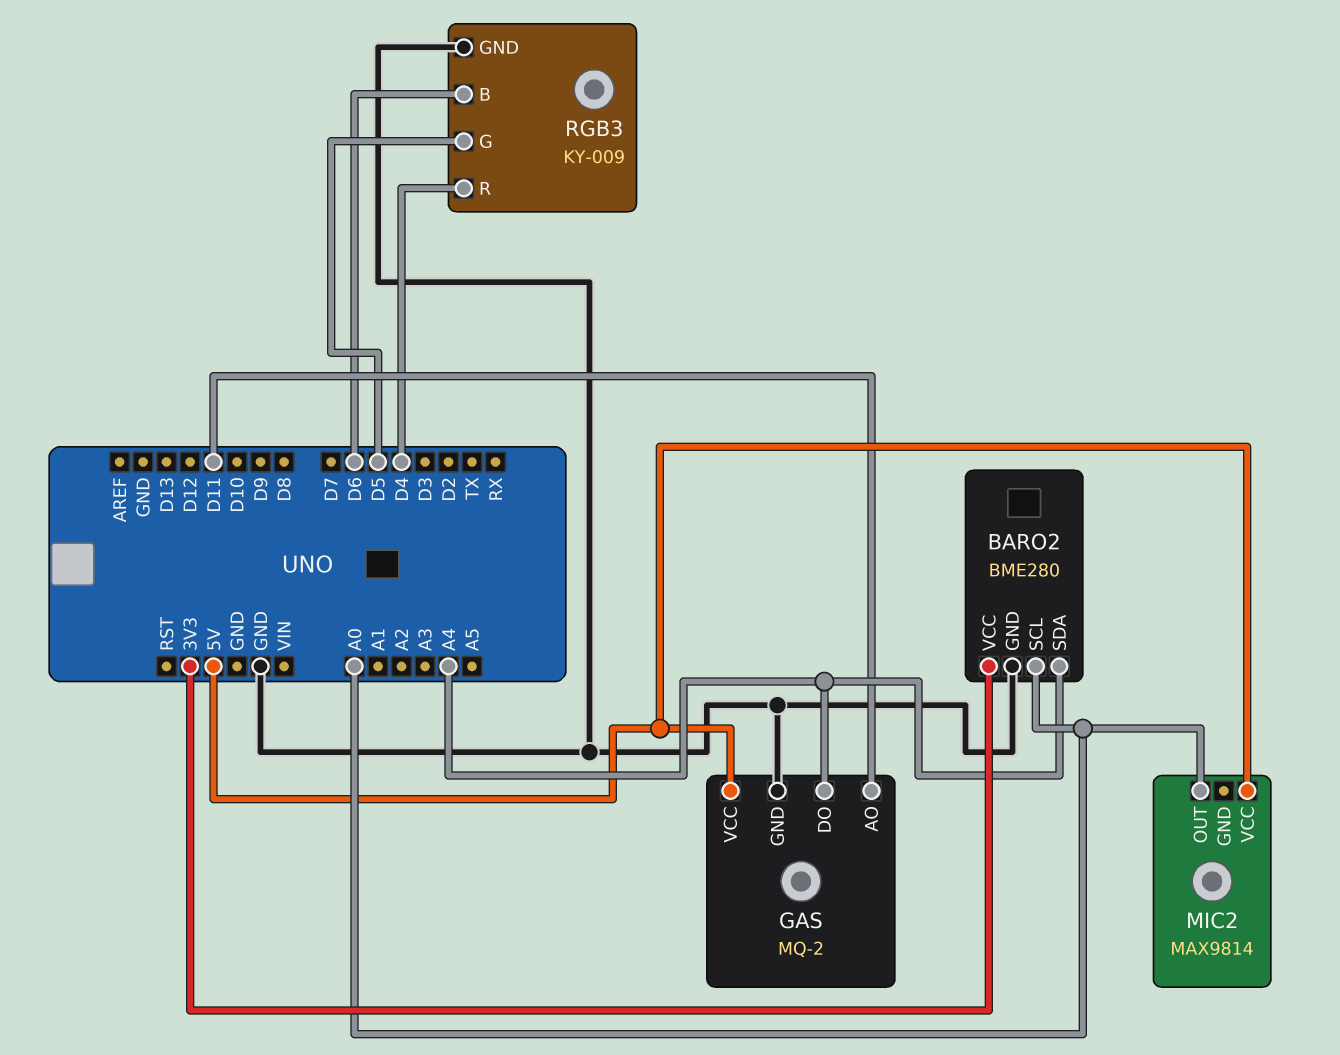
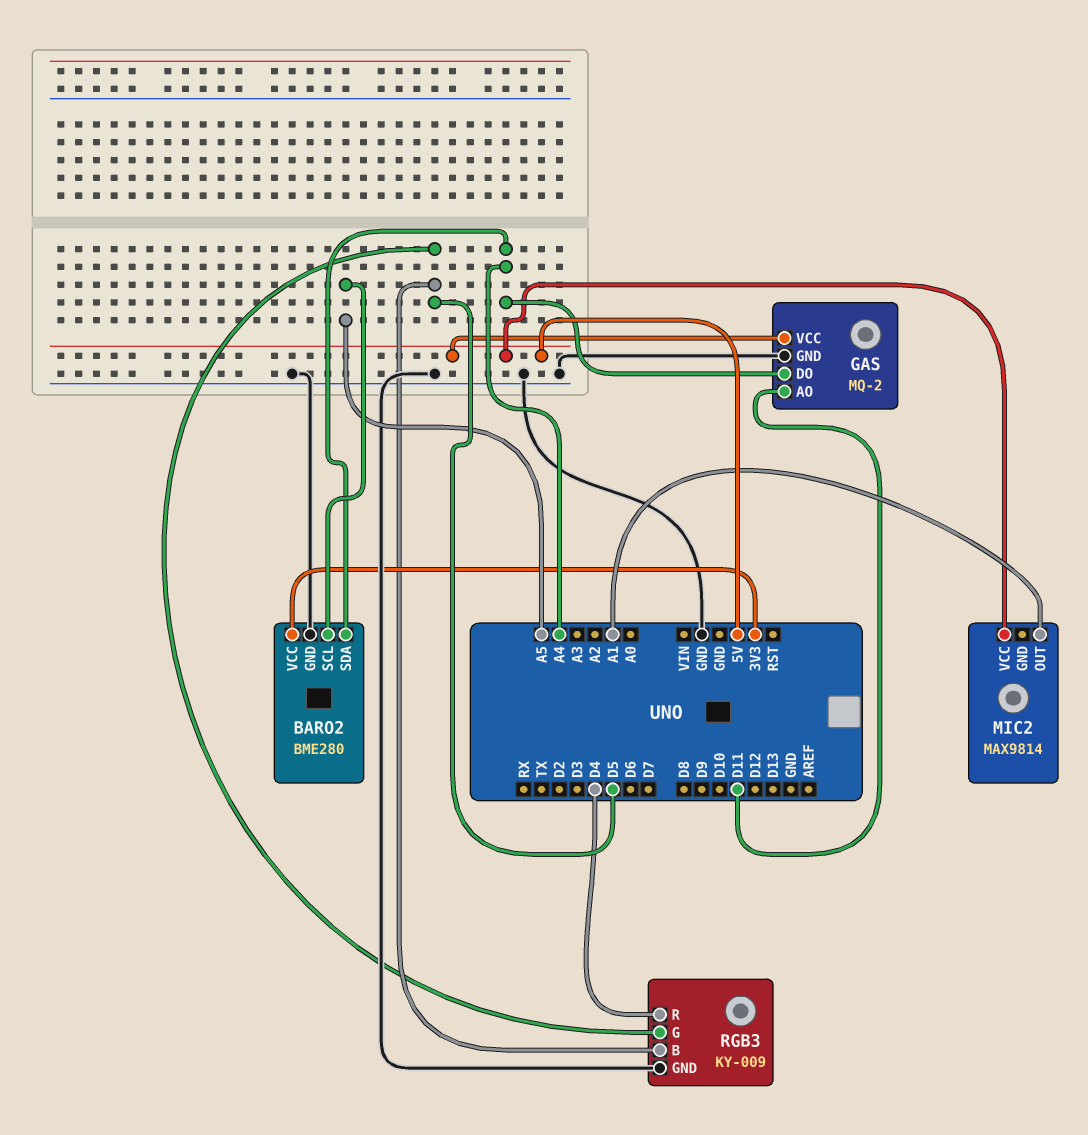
BARO2 pin SCL: A0 -> A5
MIC2 pin OUT: A0 -> A1
RGB3 pin B: D6 -> D5

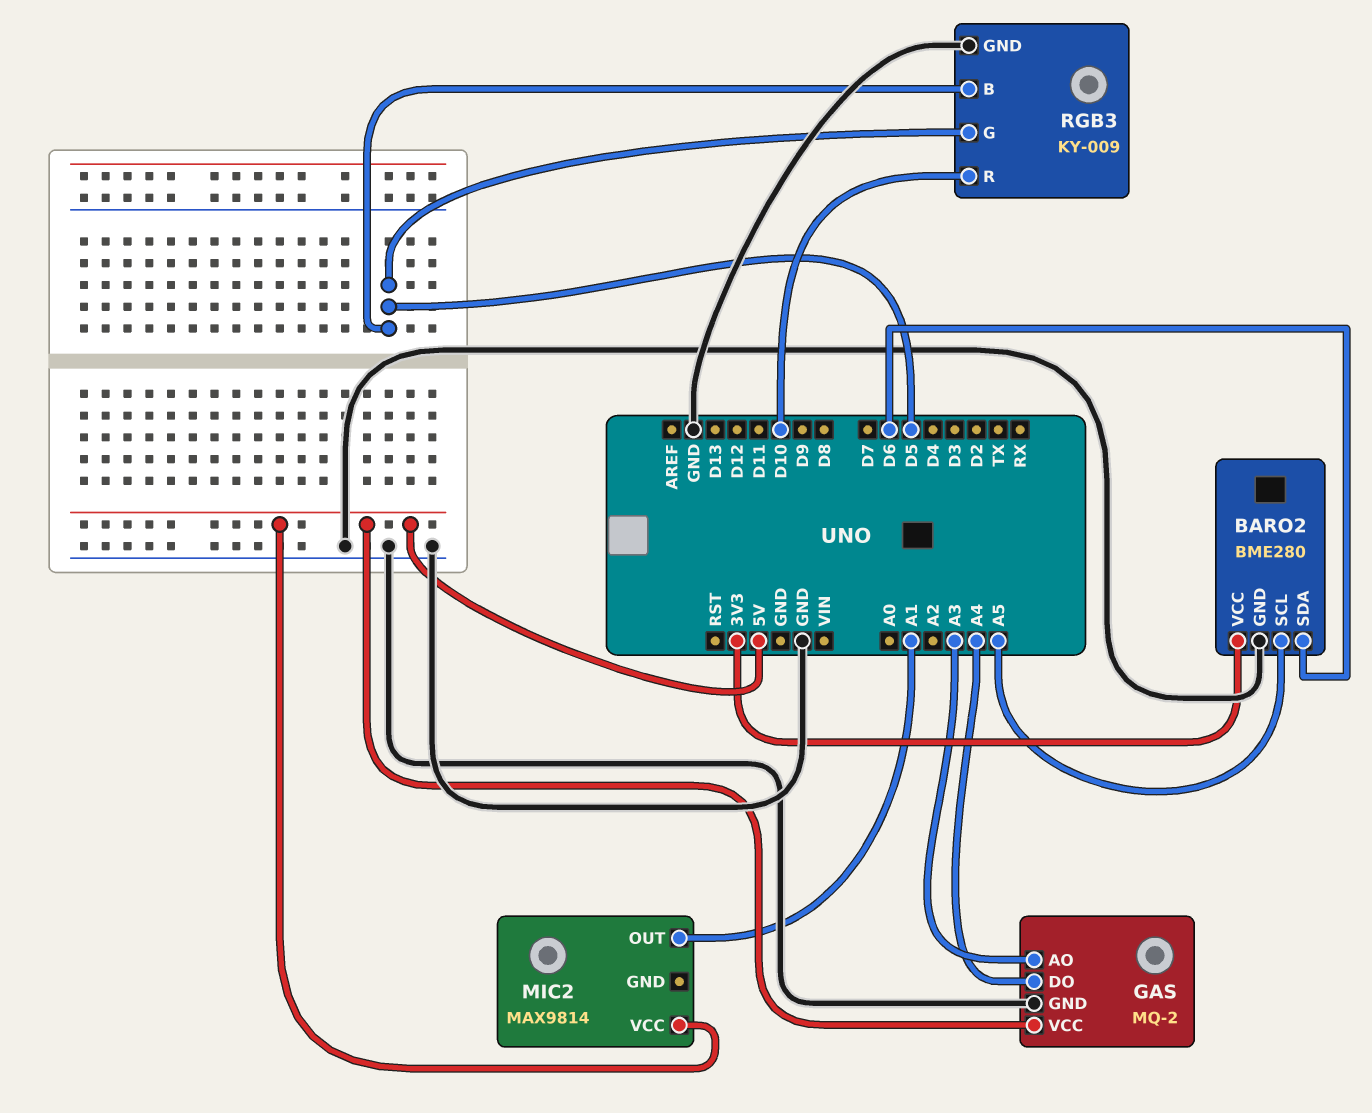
BARO2 pin SDA: A4 -> D6
GAS pin AO: D11 -> A3
RGB3 pin R: D4 -> D10

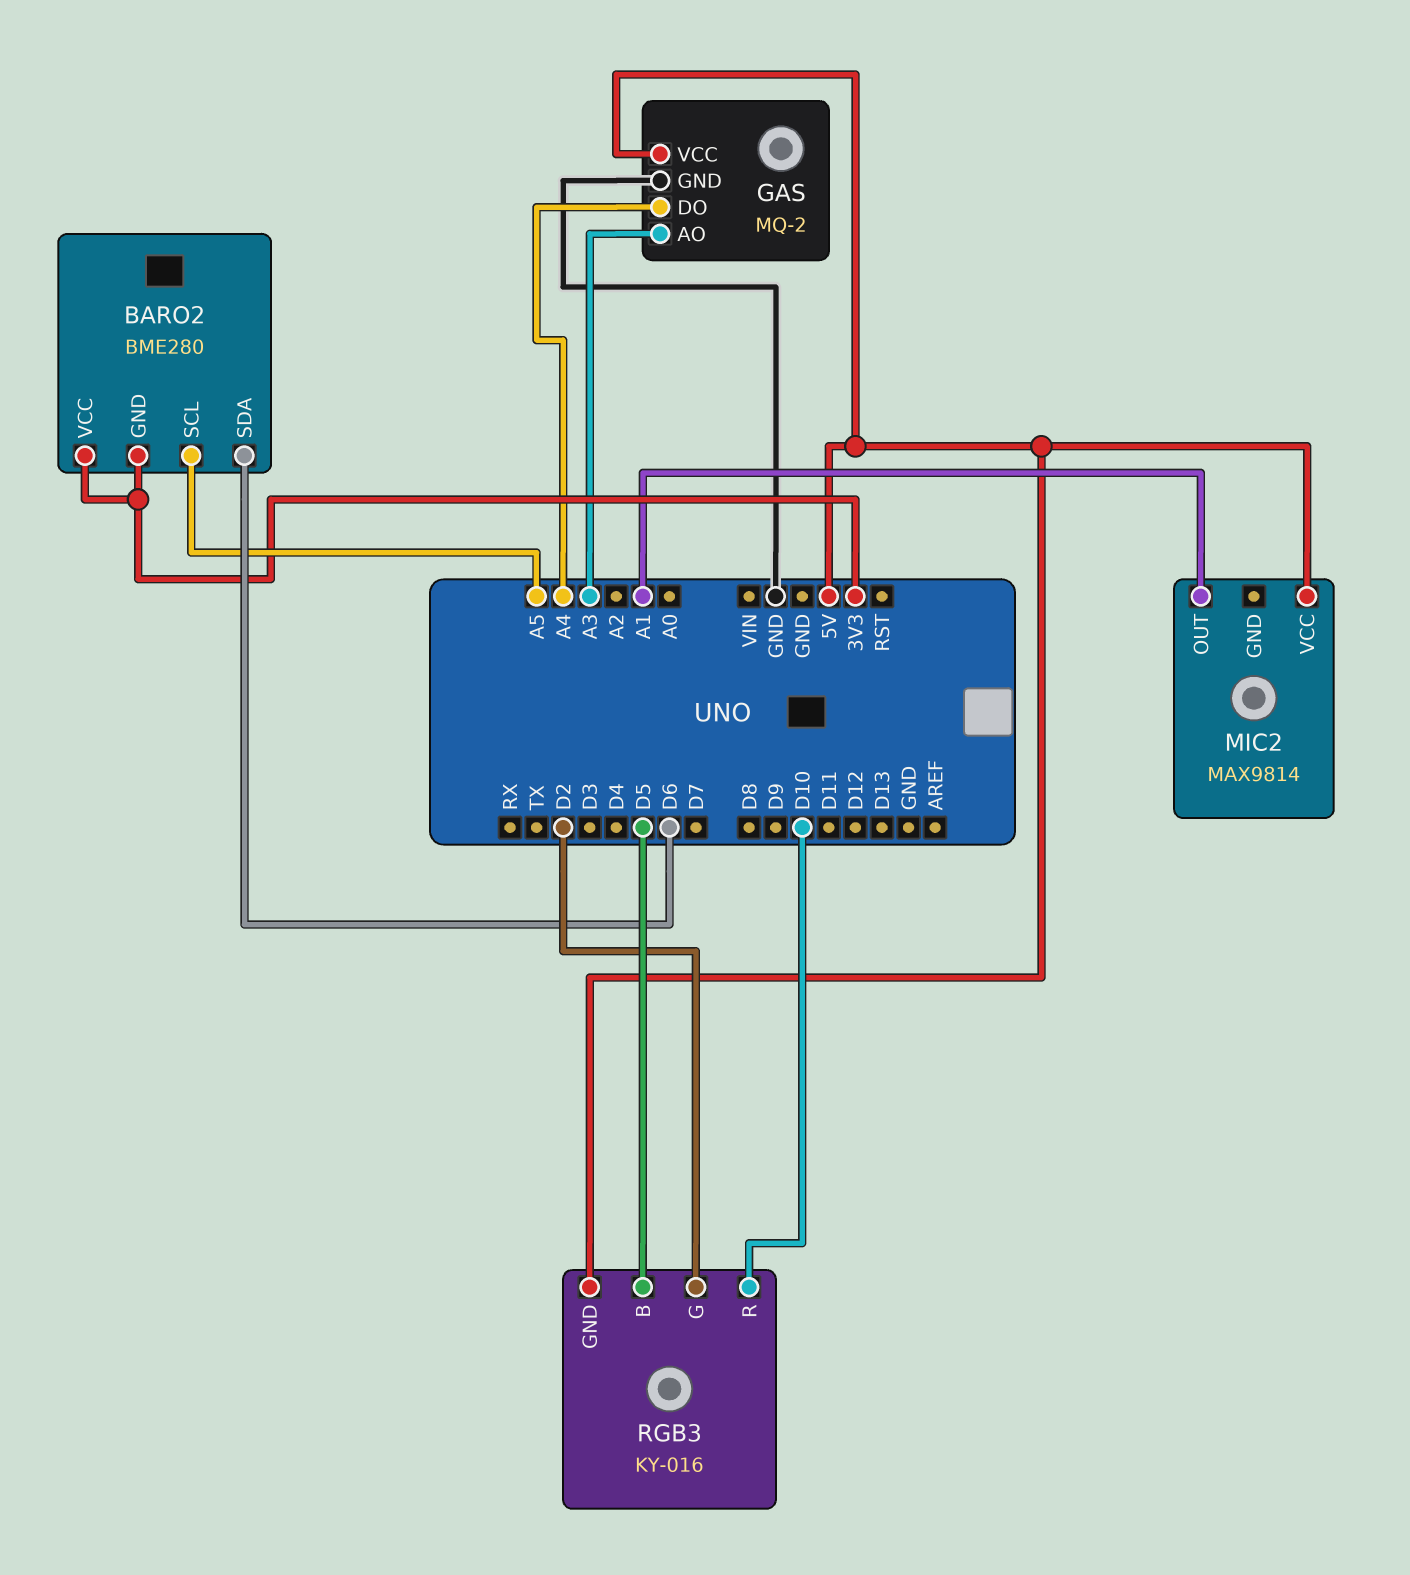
BARO2 pin GND: GND -> 3V3
RGB3: KY-009 -> KY-016
RGB3 pin G: D5 -> D2
RGB3 pin GND: GND -> 5V

